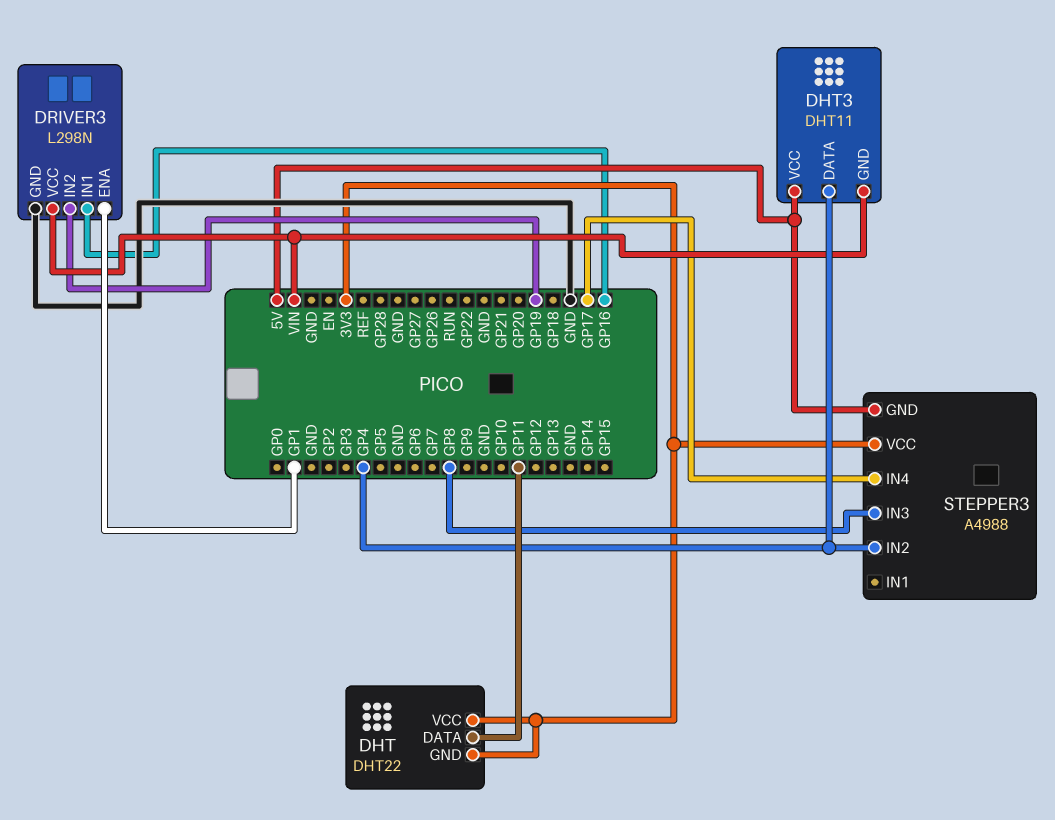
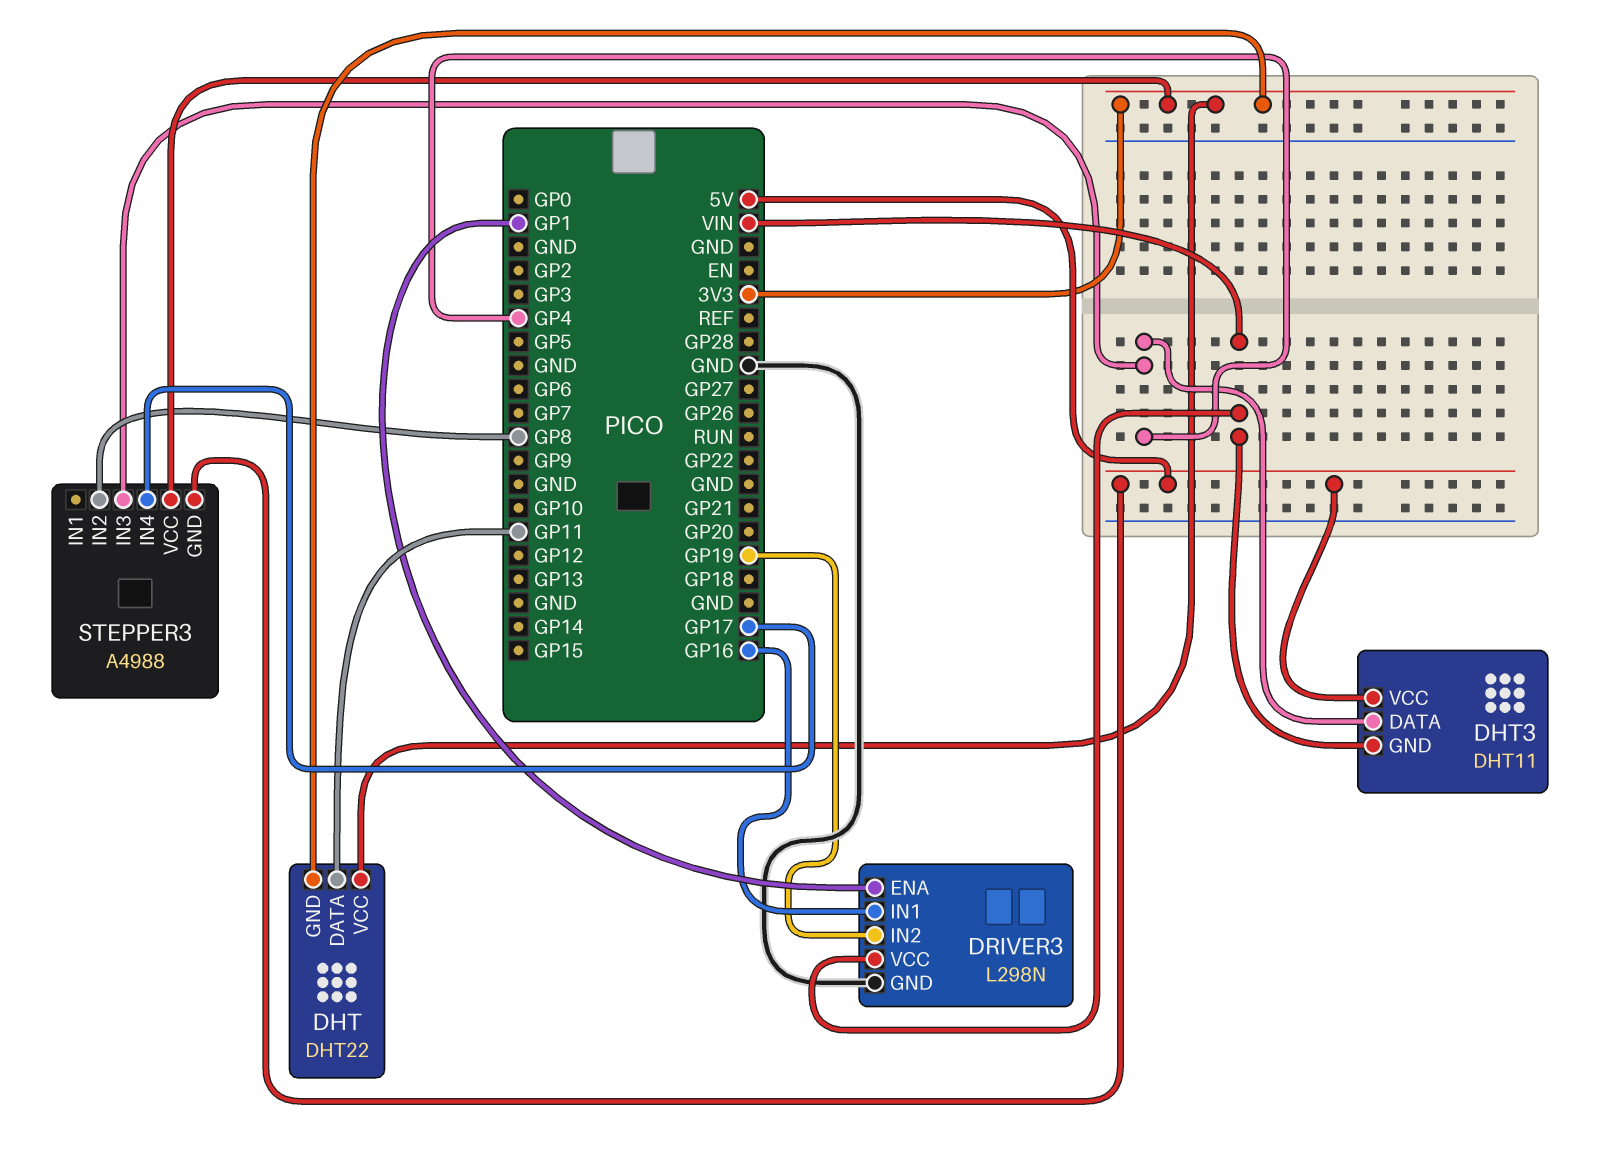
STEPPER3 pin IN2: GP4 -> GP8
STEPPER3 pin IN3: GP8 -> GP4

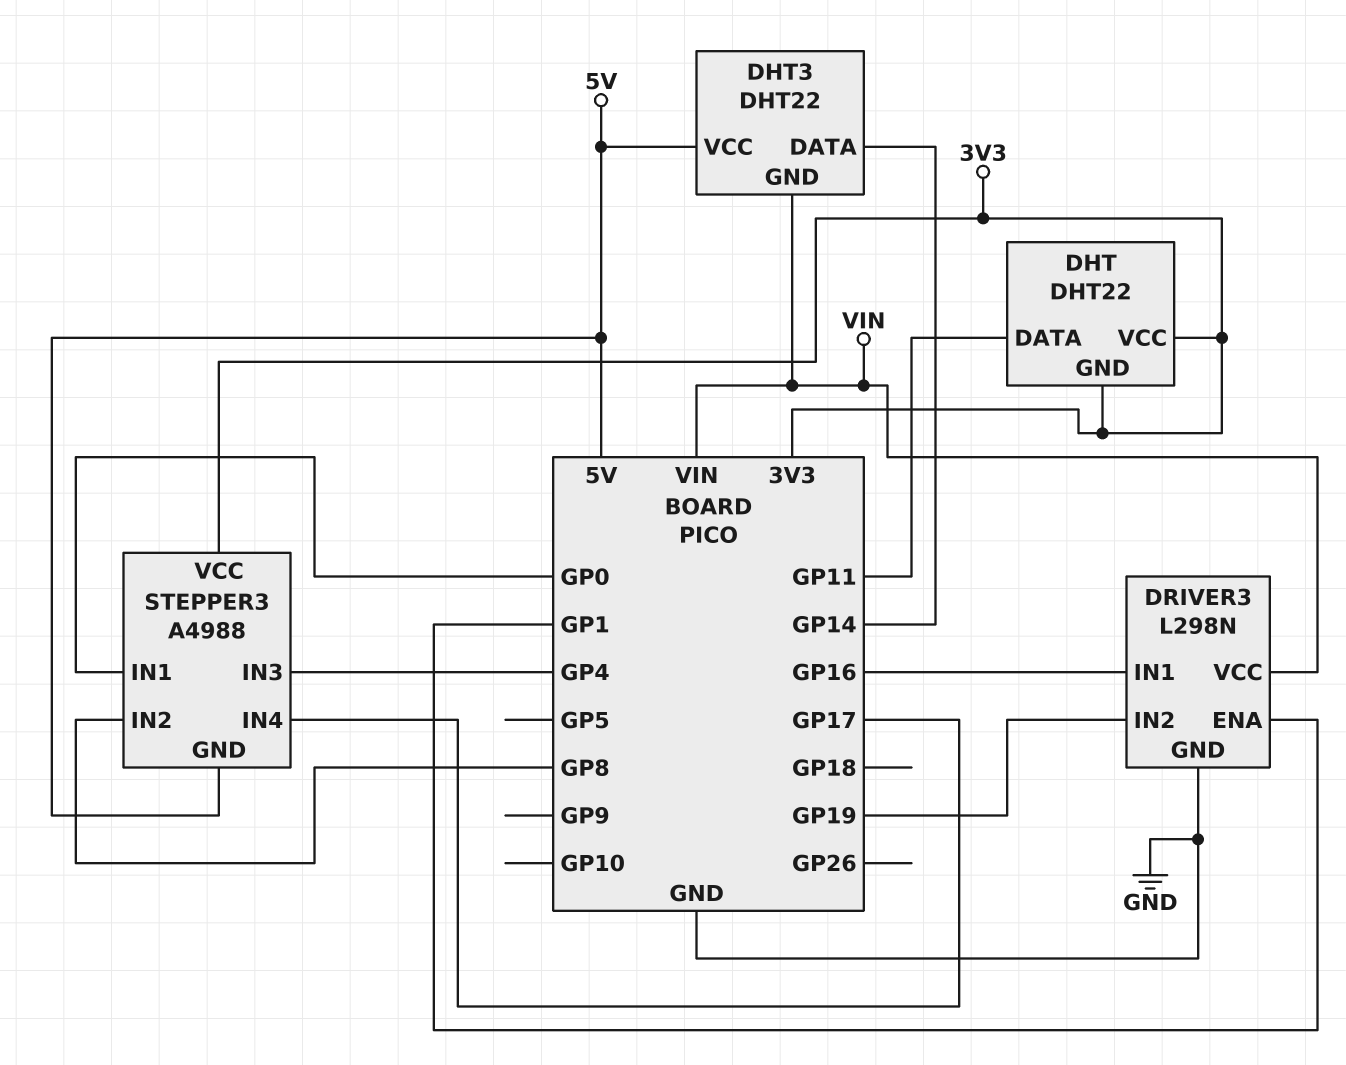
DHT3: DHT11 -> DHT22
DHT3 pin DATA: GP4 -> GP14
STEPPER3 pin IN1: none -> GP0

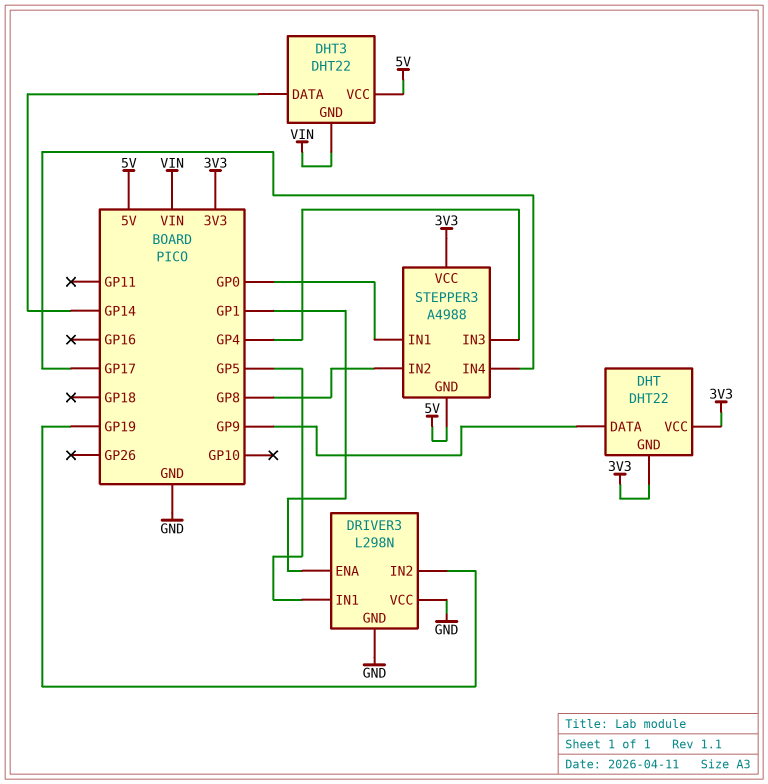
DHT pin DATA: GP11 -> GP9
DRIVER3 pin IN1: GP16 -> GP5
DRIVER3 pin VCC: VIN -> GND

